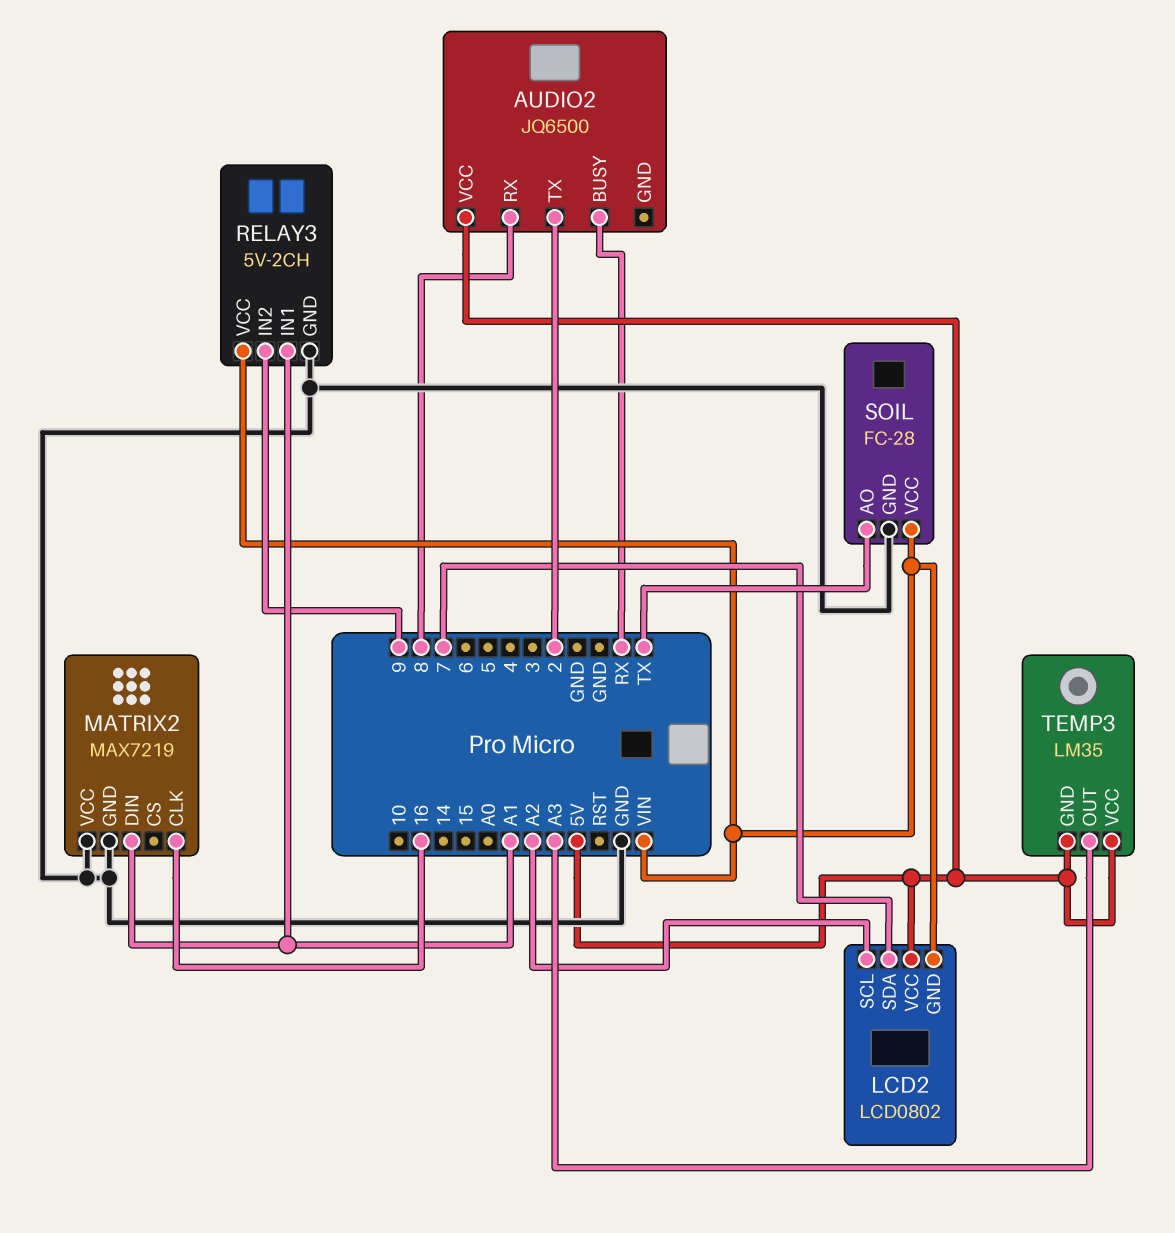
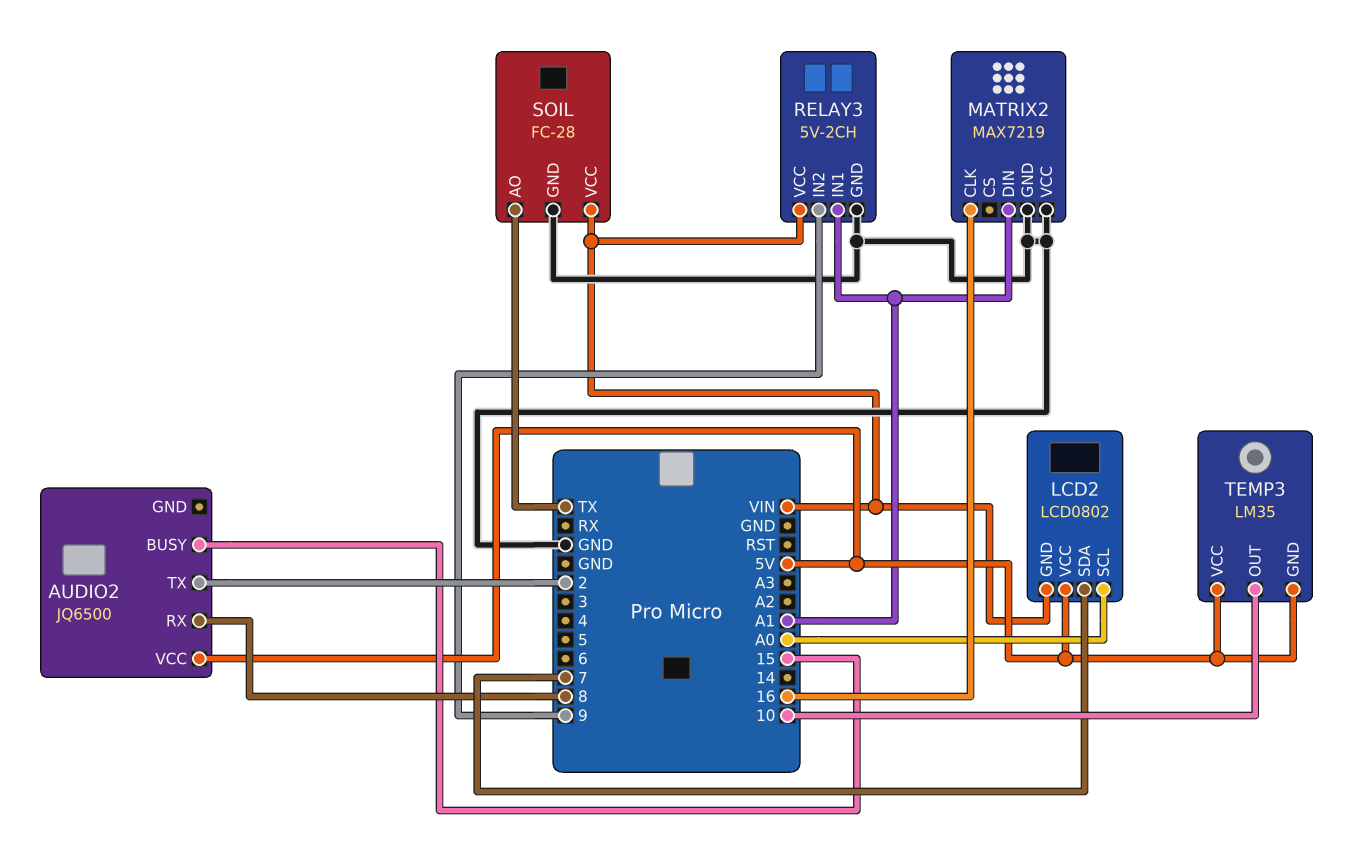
AUDIO2 pin BUSY: RX -> 15
LCD2 pin SCL: A2 -> A0
TEMP3 pin OUT: A3 -> 10

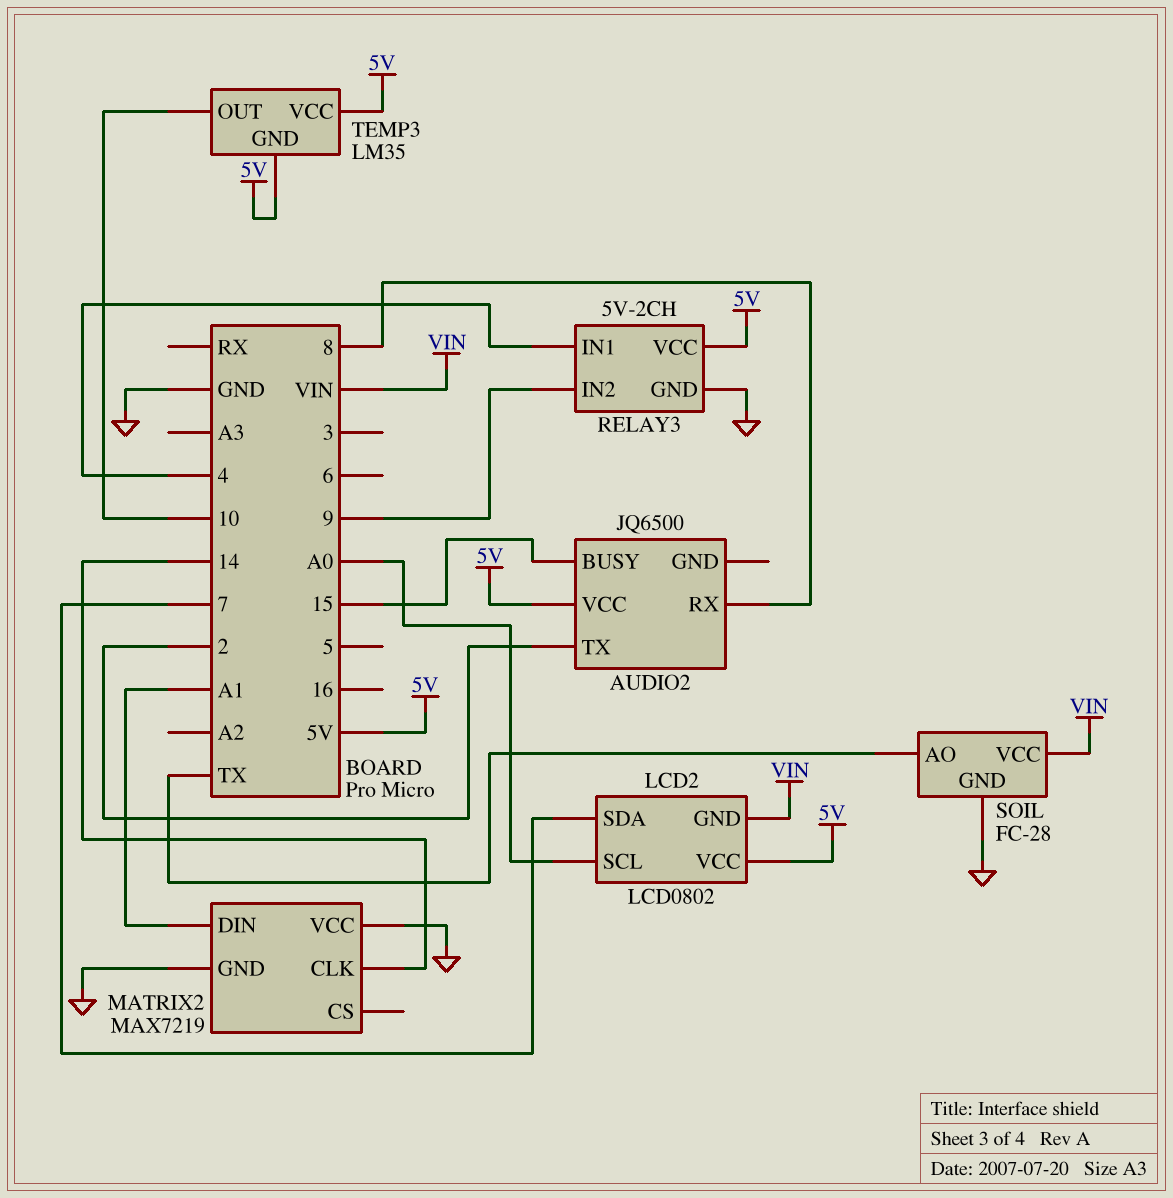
MATRIX2 pin CLK: 16 -> 14
RELAY3 pin IN1: A1 -> 4
RELAY3 pin VCC: VIN -> 5V

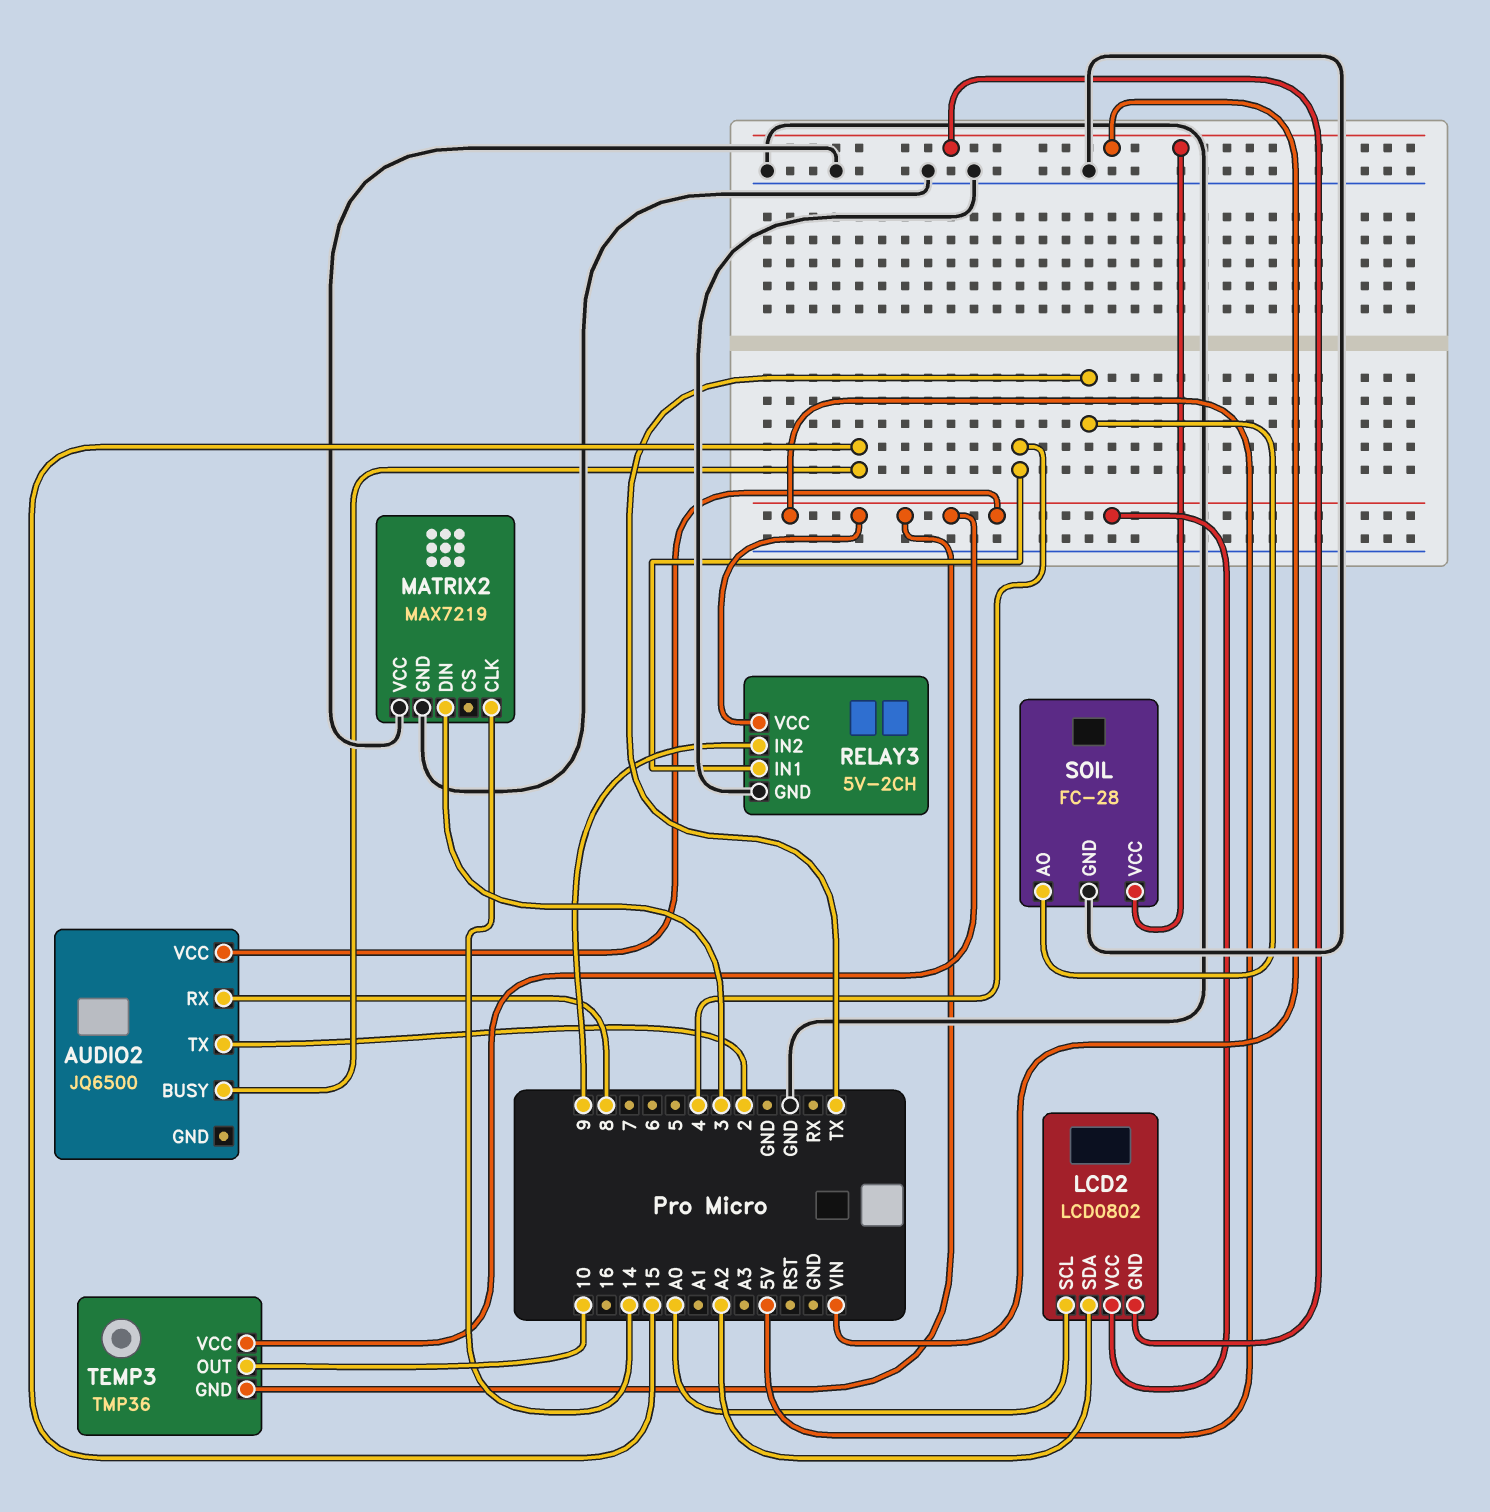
LCD2 pin SDA: 7 -> A2
MATRIX2 pin DIN: A1 -> 3
TEMP3: LM35 -> TMP36

